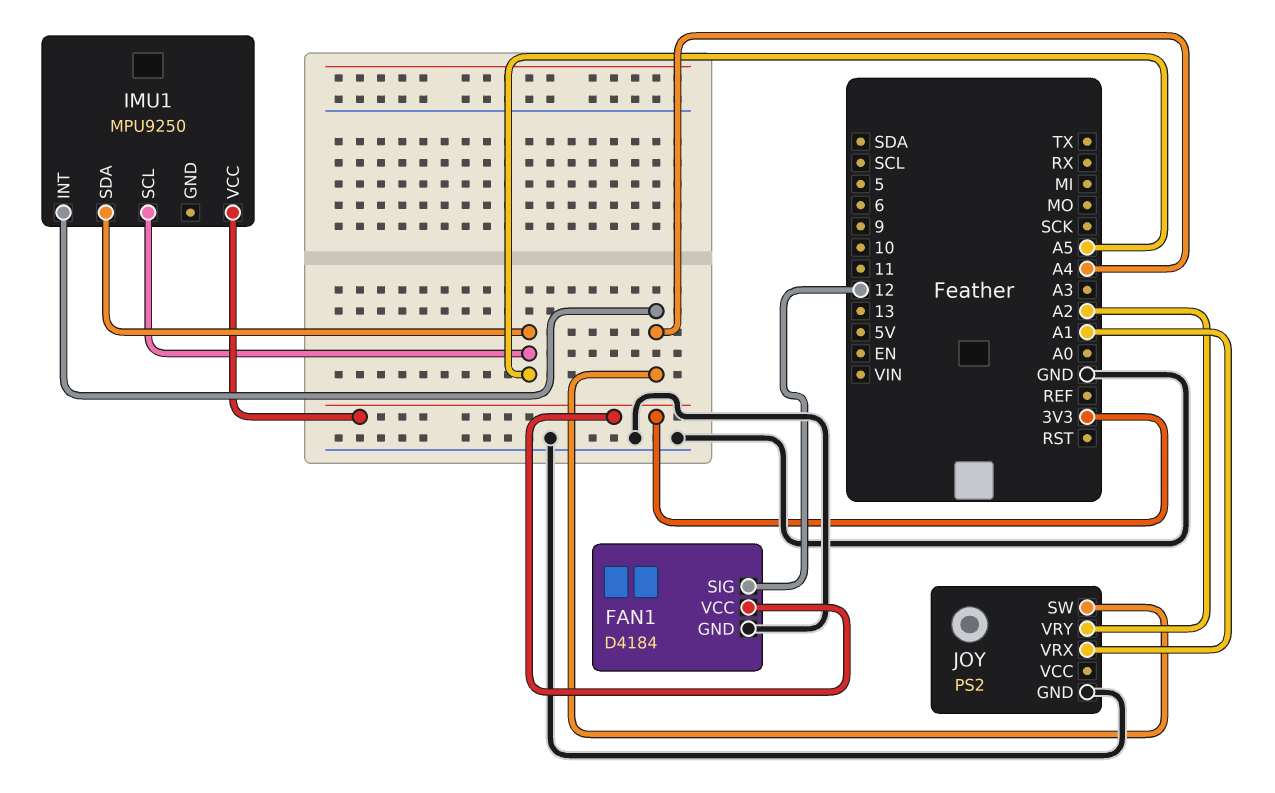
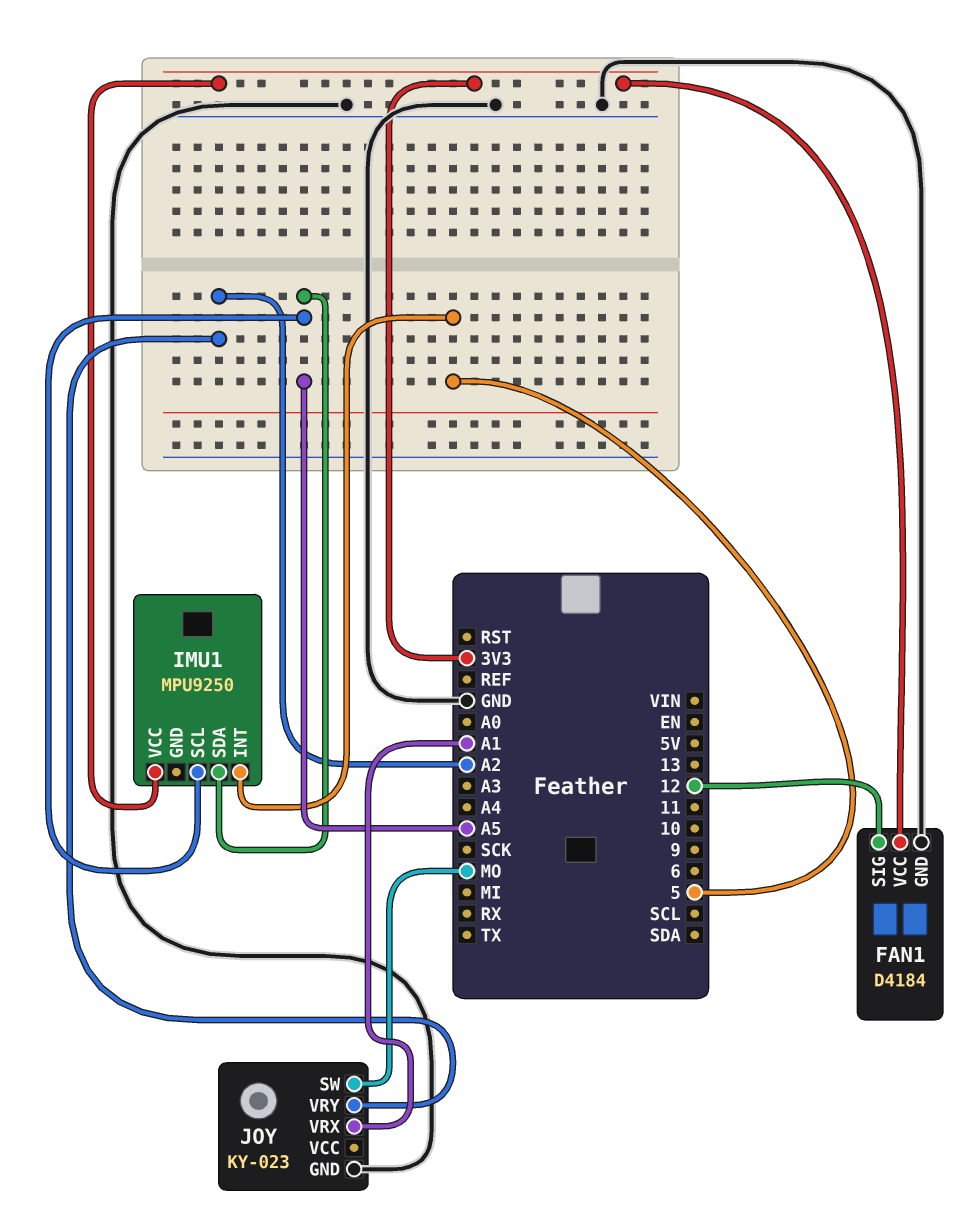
IMU1 pin INT: A4 -> 5
JOY: PS2 -> KY-023
JOY pin SW: A4 -> MO

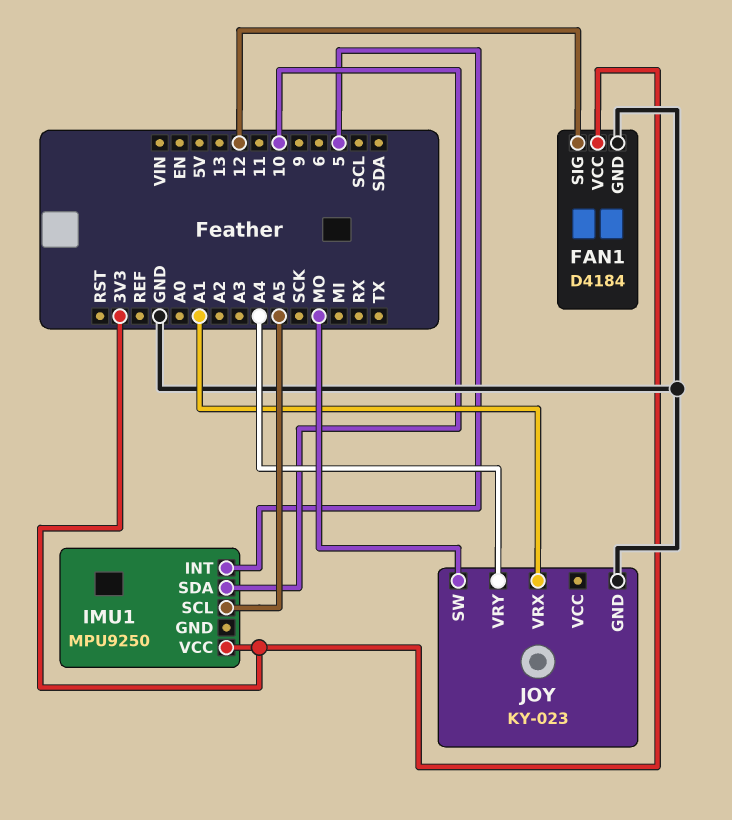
IMU1 pin SDA: A5 -> 10
JOY pin VRY: A2 -> A4

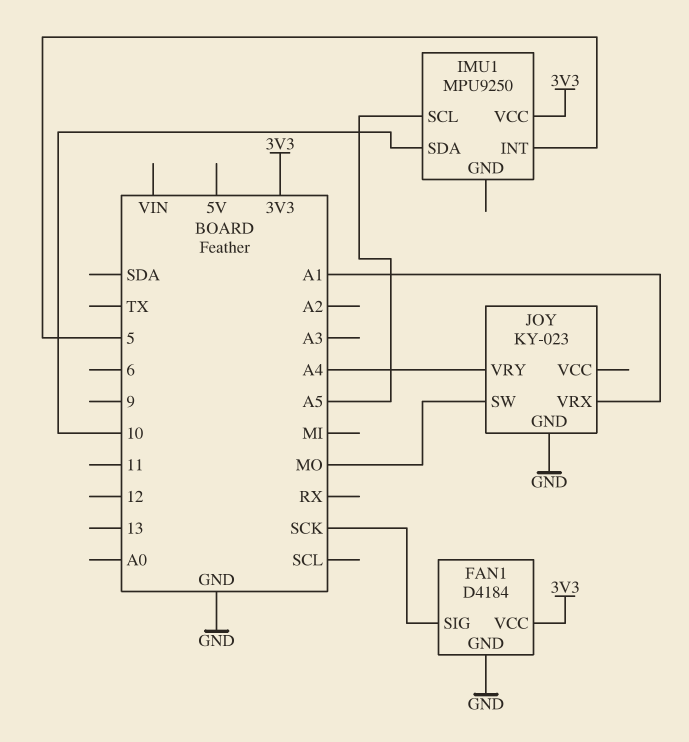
FAN1 pin SIG: 12 -> SCK

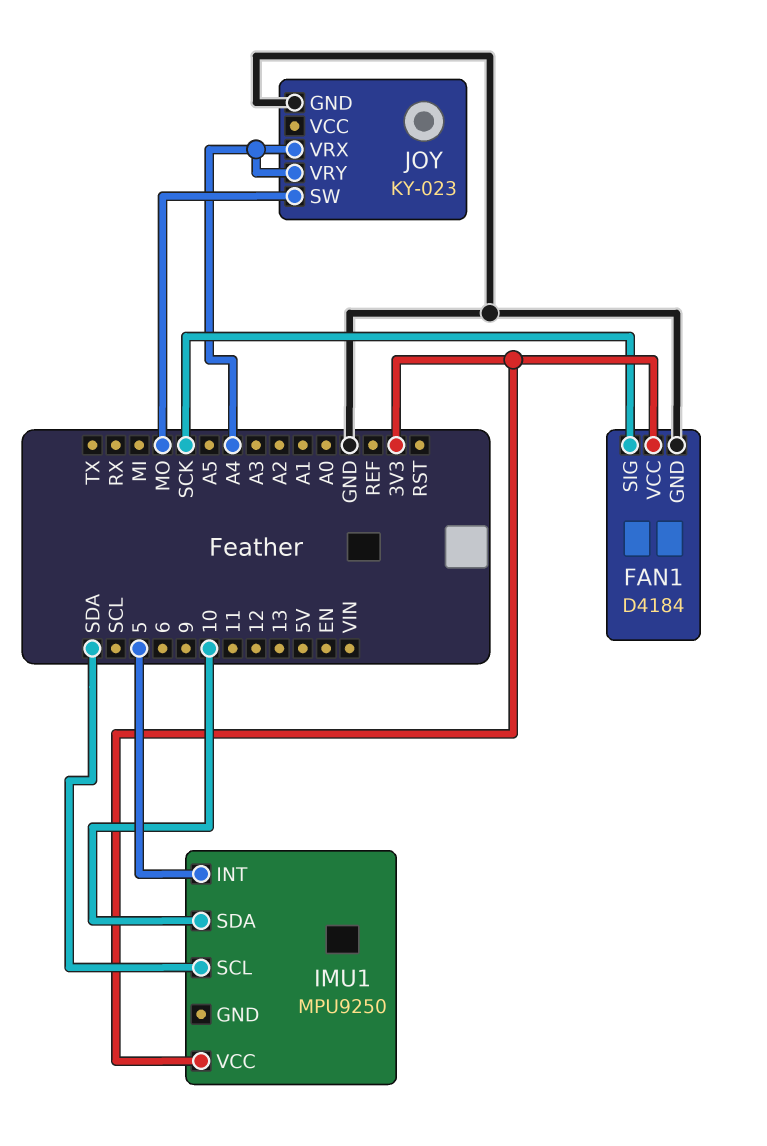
IMU1 pin SCL: A5 -> SDA
JOY pin VRX: A1 -> A4

